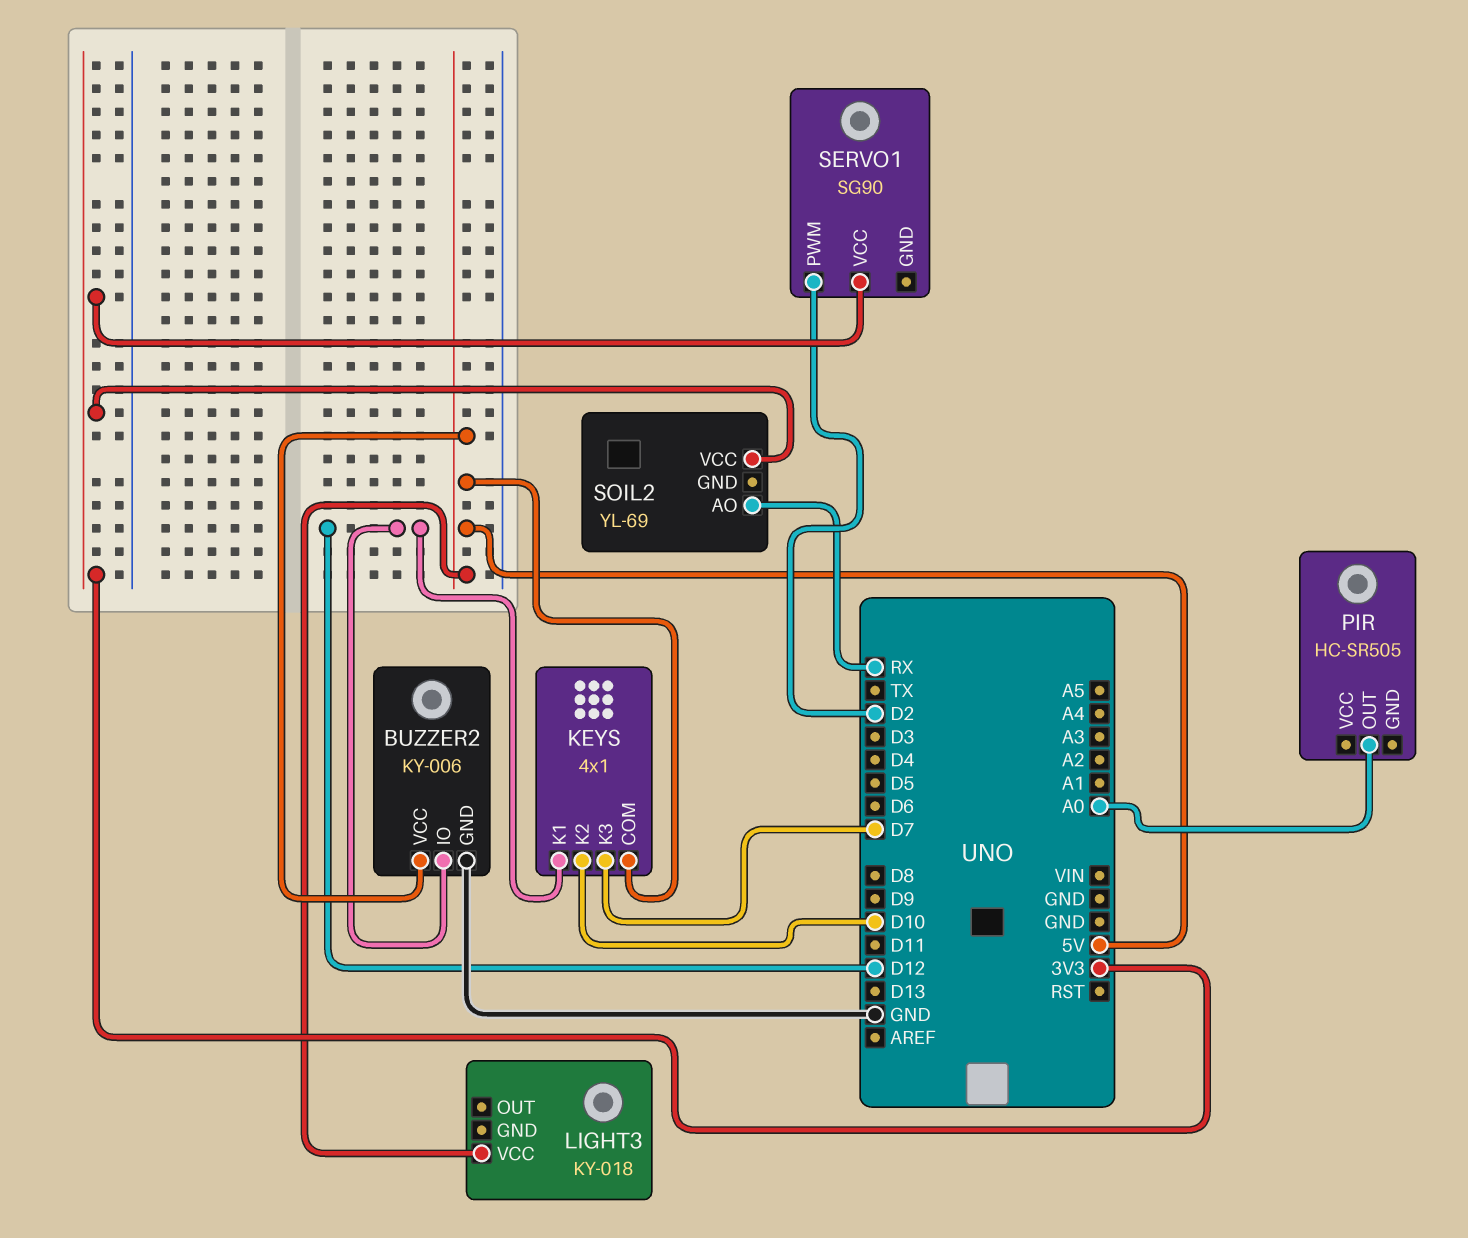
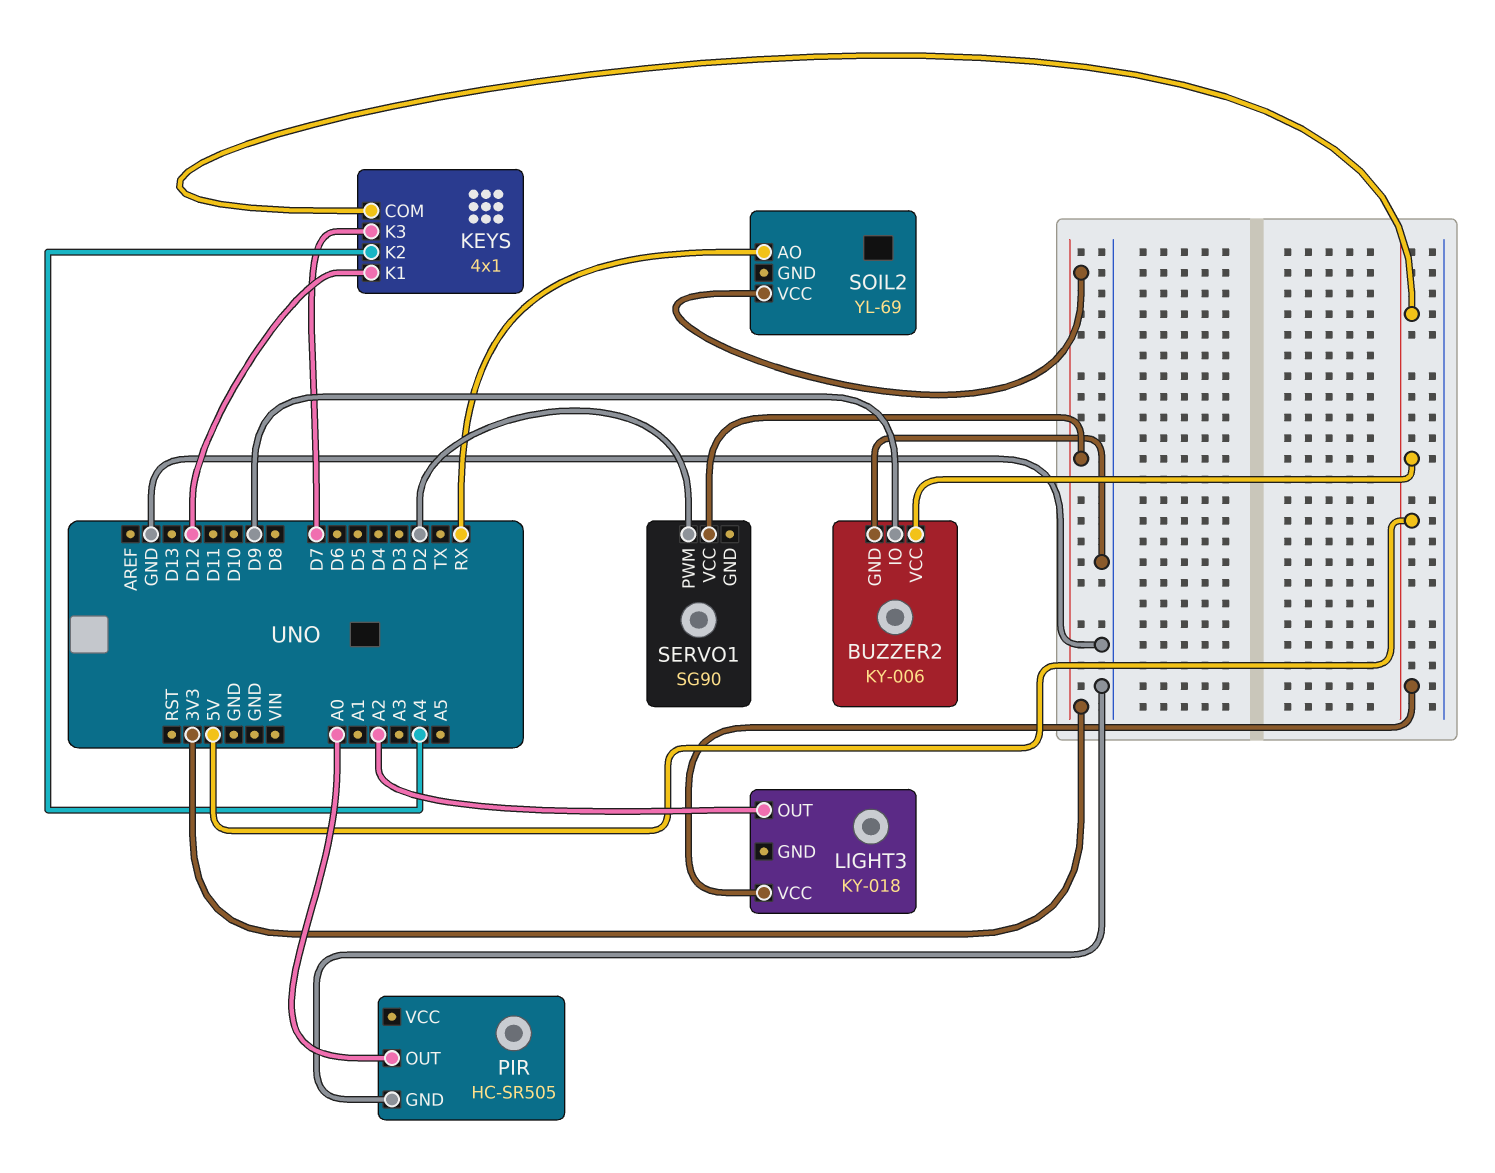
BUZZER2 pin IO: D12 -> D9
KEYS pin K2: D10 -> A4
LIGHT3 pin OUT: none -> A2
PIR pin GND: none -> GND

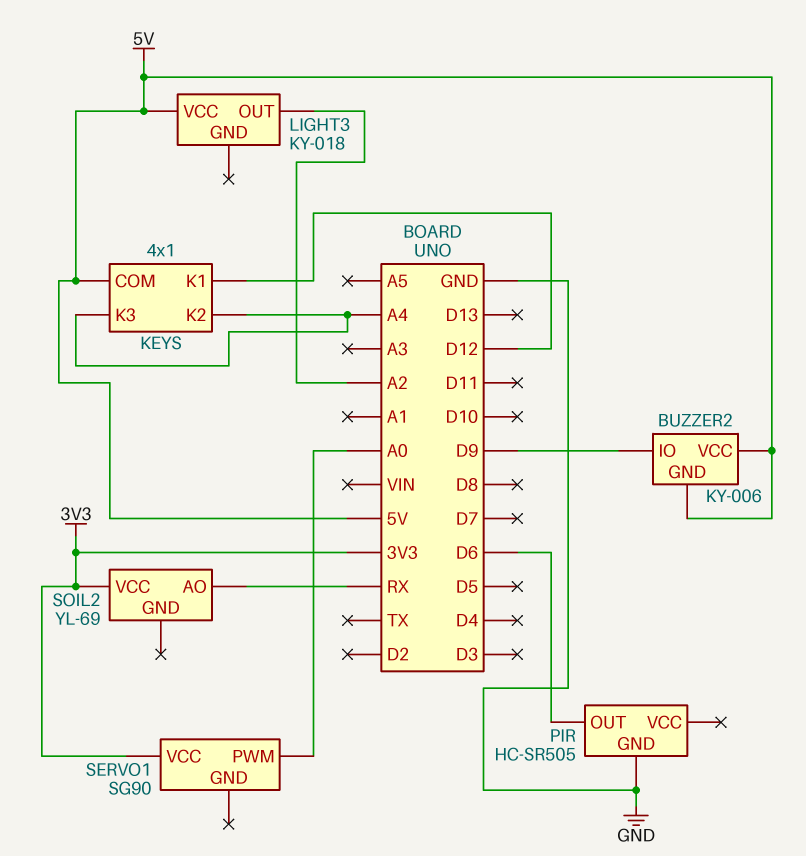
BUZZER2 pin GND: GND -> 5V
KEYS pin K3: D7 -> A4
PIR pin OUT: A0 -> D6
SERVO1 pin PWM: D2 -> A0

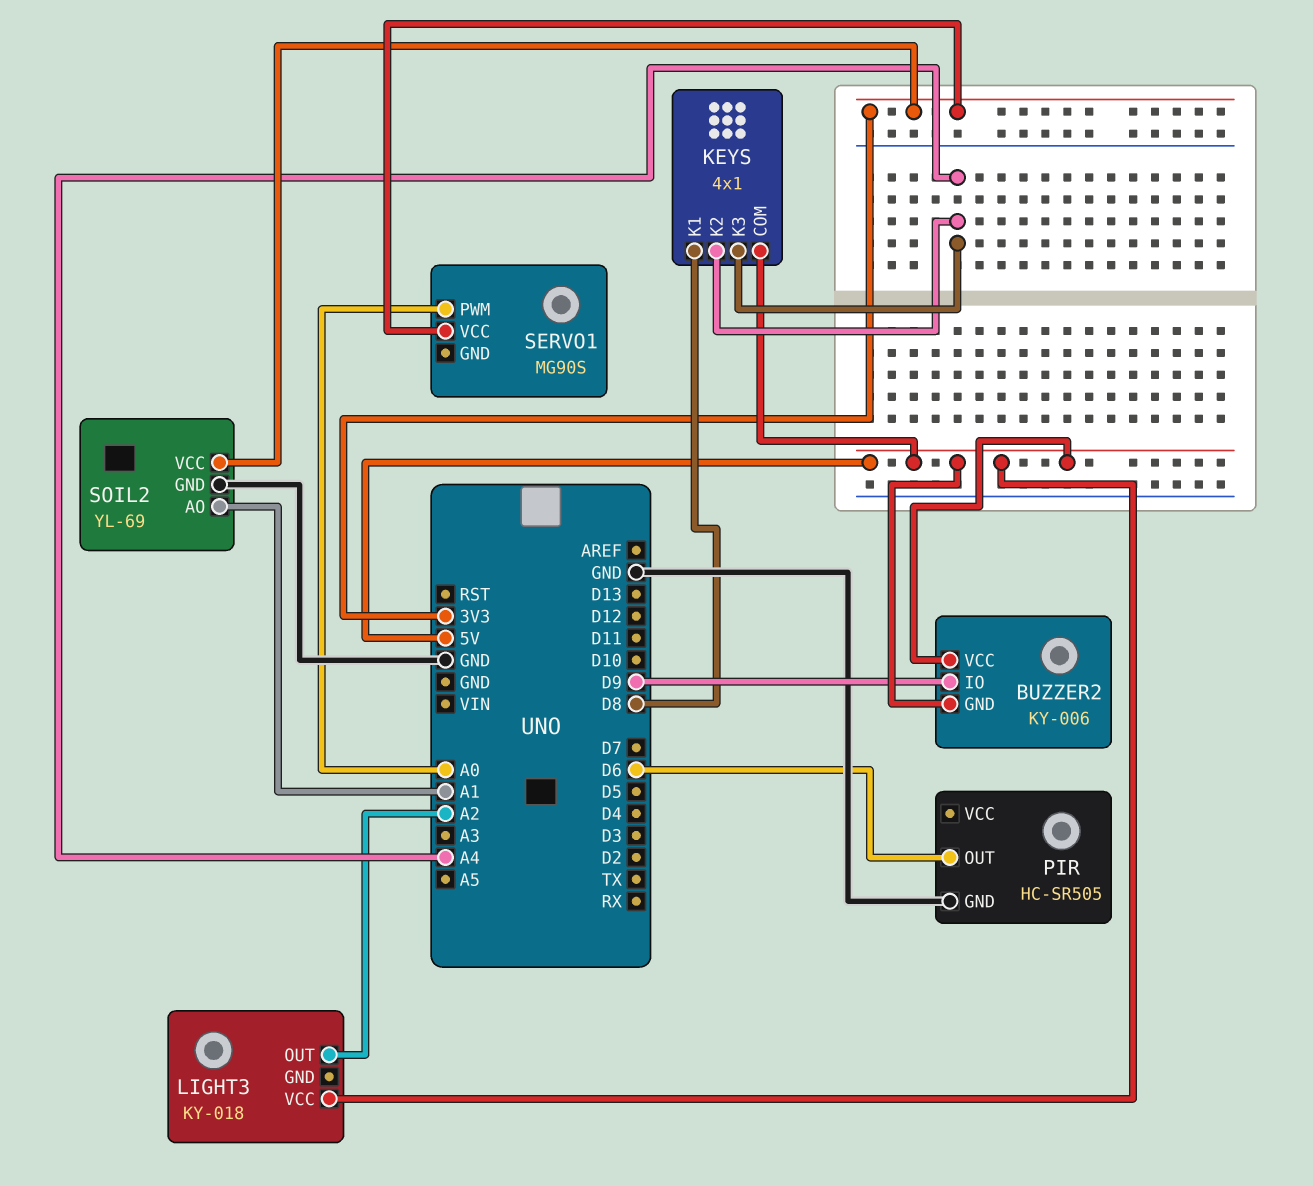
KEYS pin K1: D12 -> D8
SERVO1: SG90 -> MG90S
SOIL2 pin AO: RX -> A1
SOIL2 pin GND: none -> GND

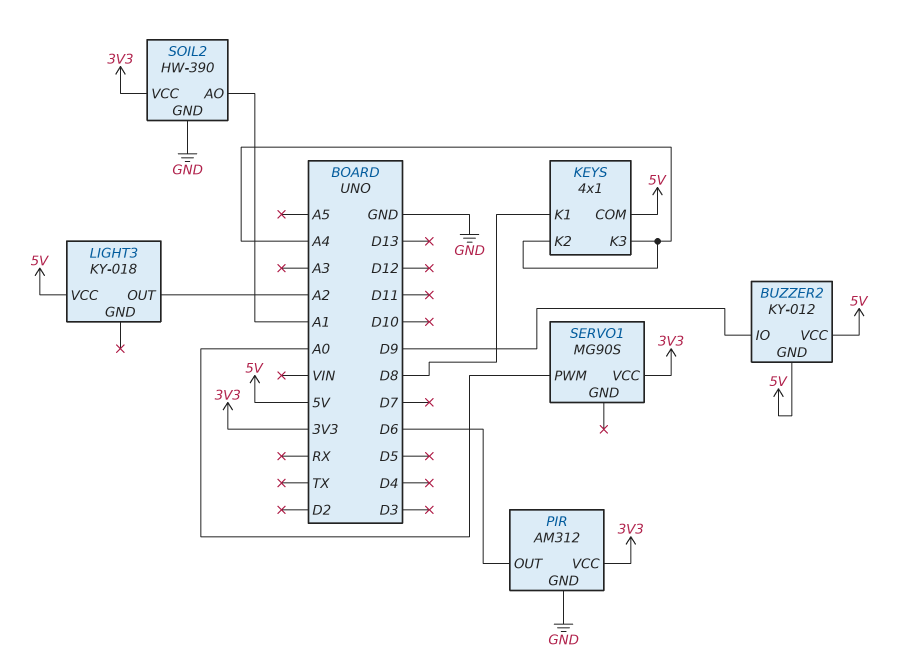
BUZZER2: KY-006 -> KY-012
PIR: HC-SR505 -> AM312
PIR pin VCC: none -> 3V3
SOIL2: YL-69 -> HW-390

